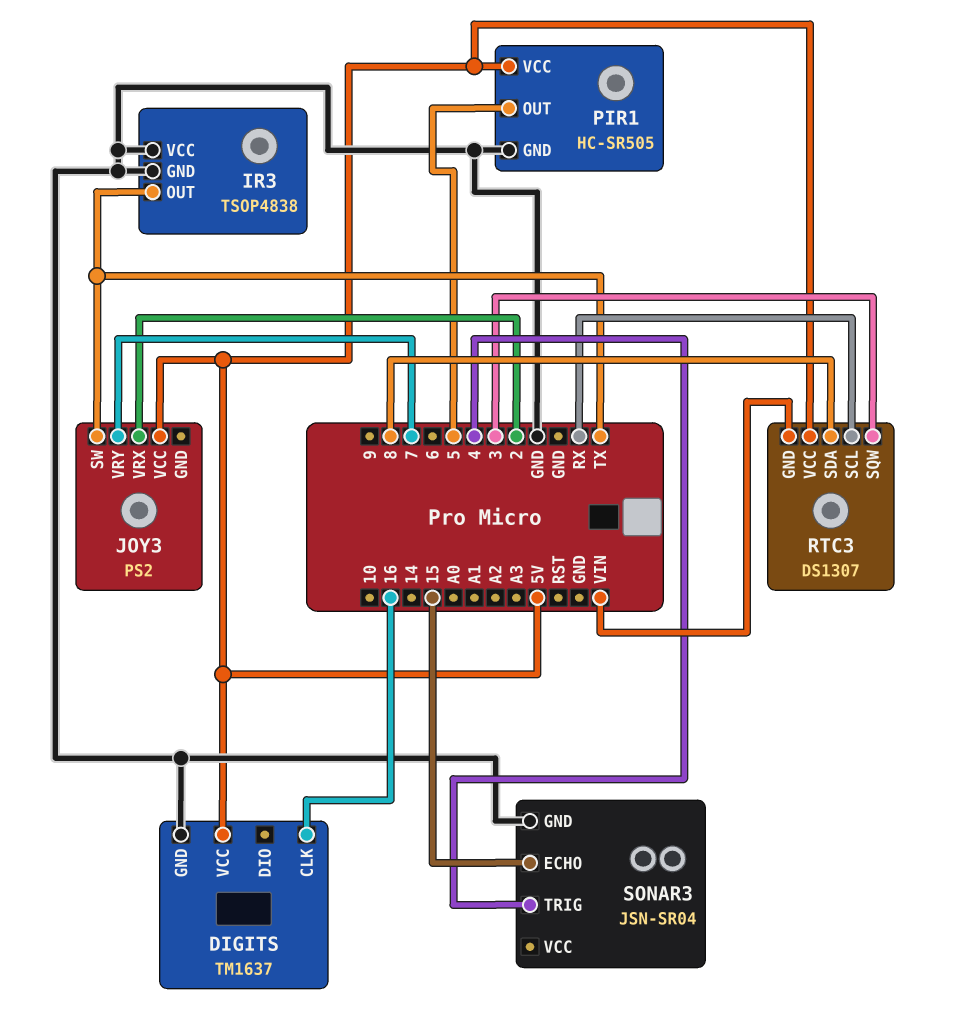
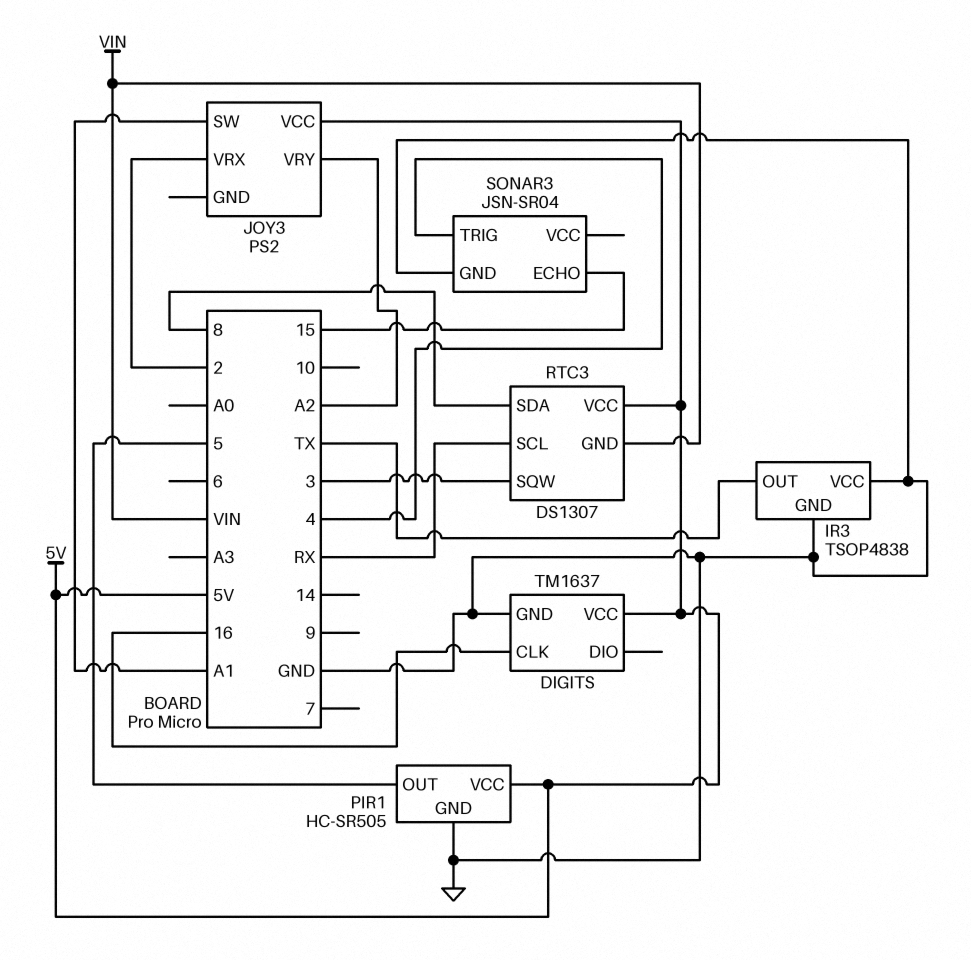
JOY3 pin SW: TX -> A1
JOY3 pin VRY: 7 -> A2

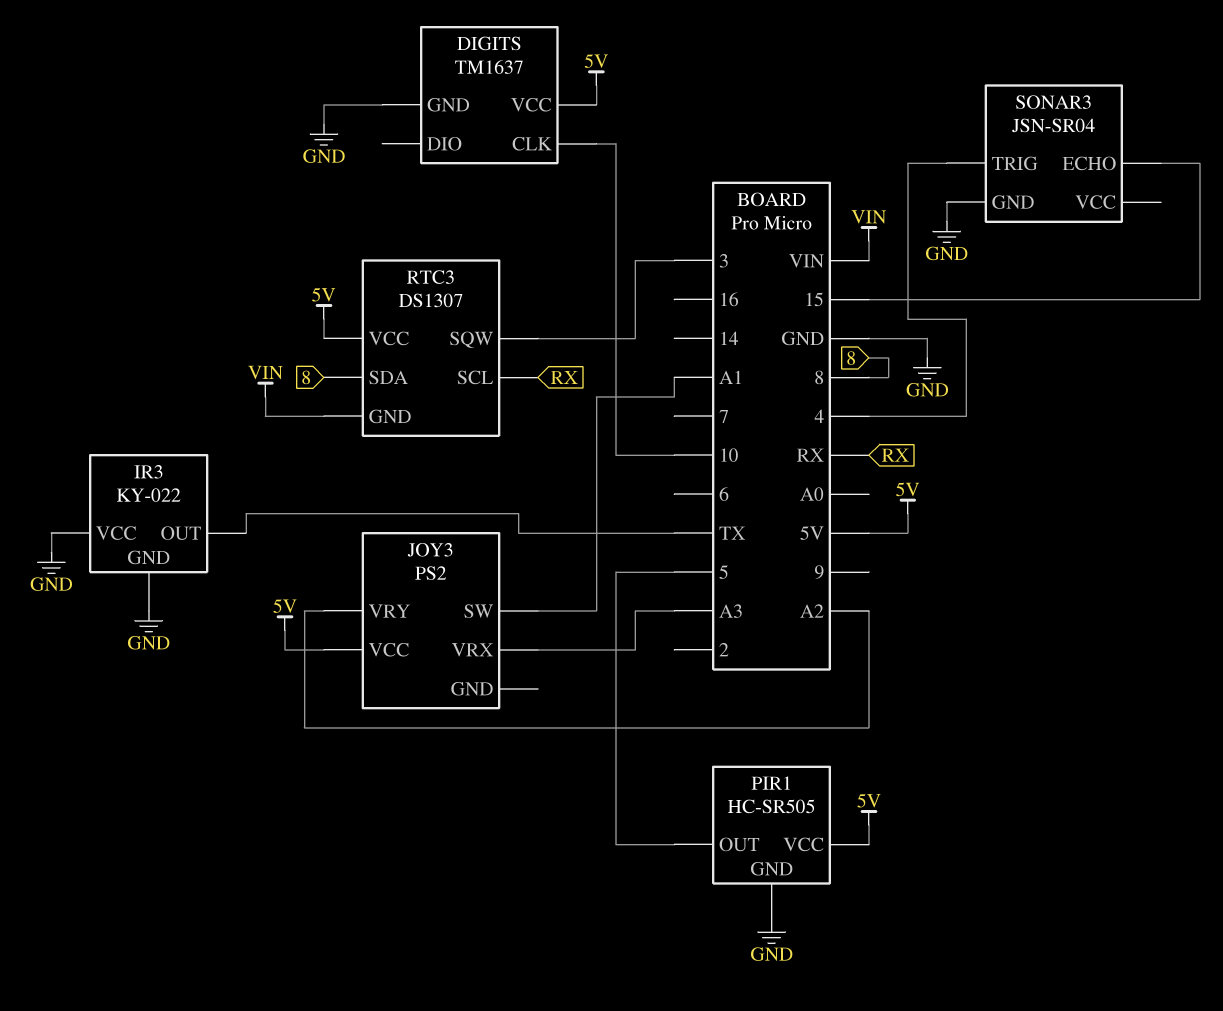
DIGITS pin CLK: 16 -> 10
IR3: TSOP4838 -> KY-022
JOY3 pin VRX: 2 -> A3

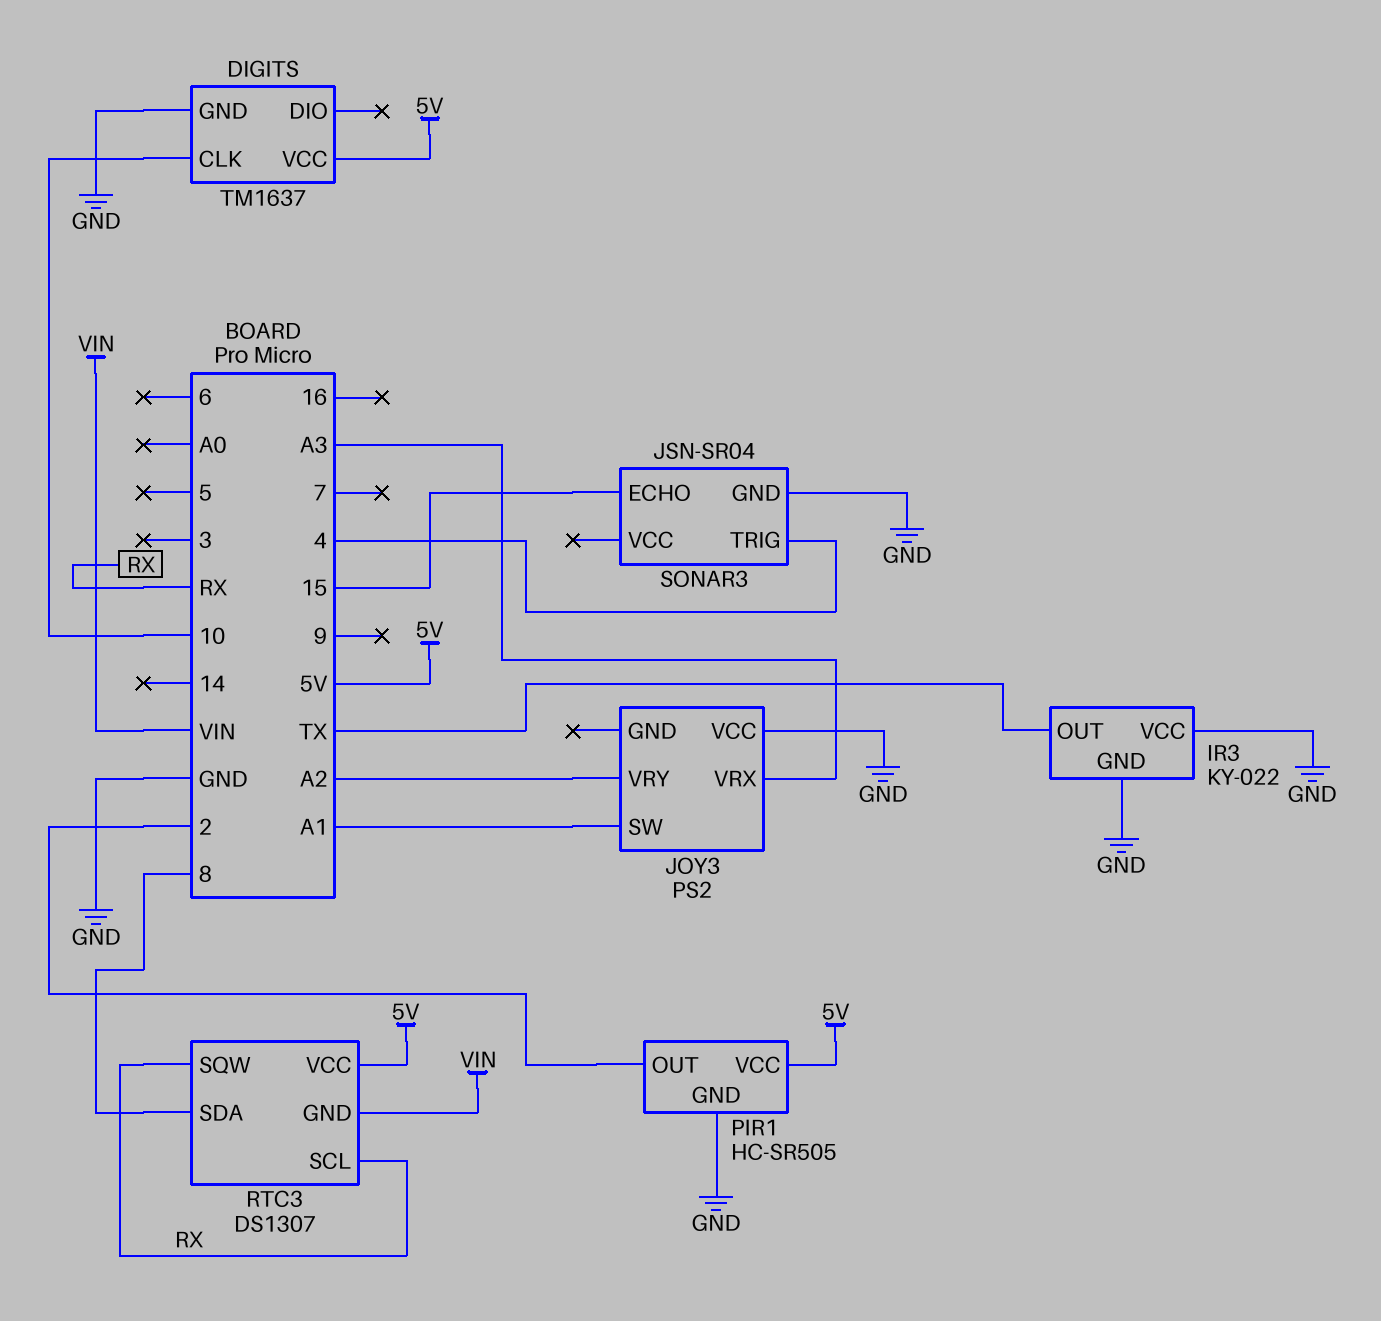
JOY3 pin VCC: 5V -> GND
PIR1 pin OUT: 5 -> 2
RTC3 pin SQW: 3 -> RX

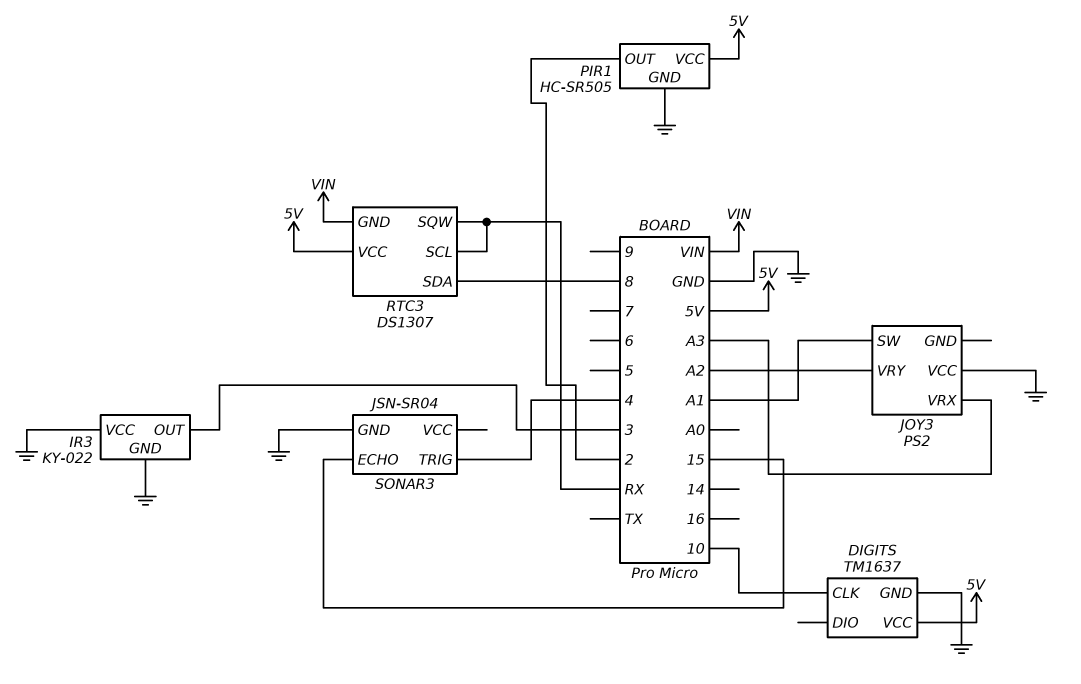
IR3 pin OUT: TX -> 3

